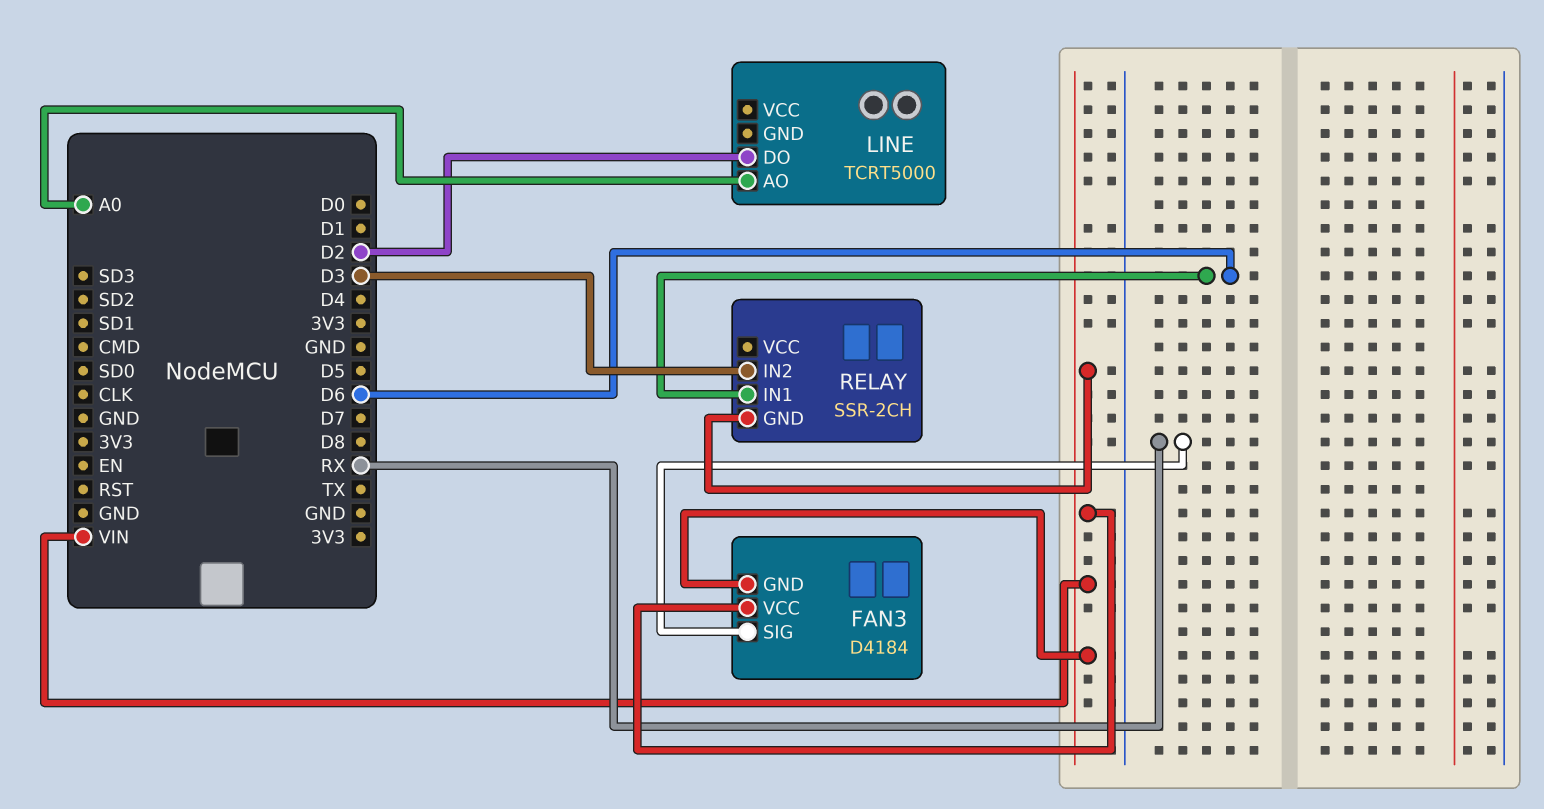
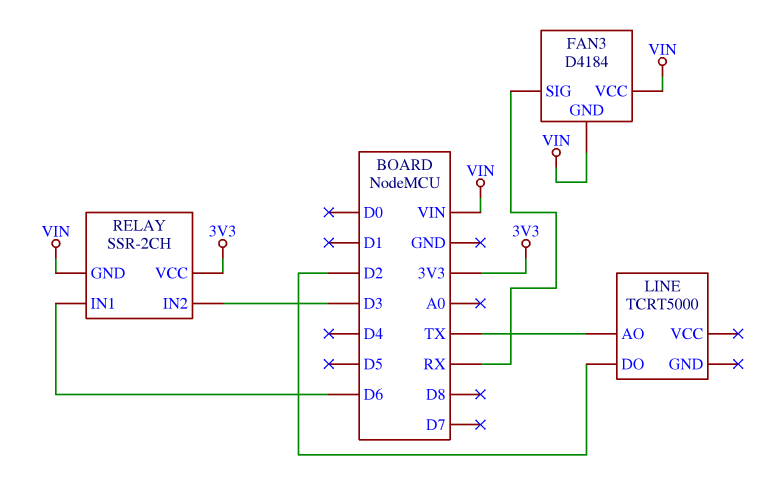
LINE pin AO: A0 -> TX
RELAY pin VCC: none -> 3V3

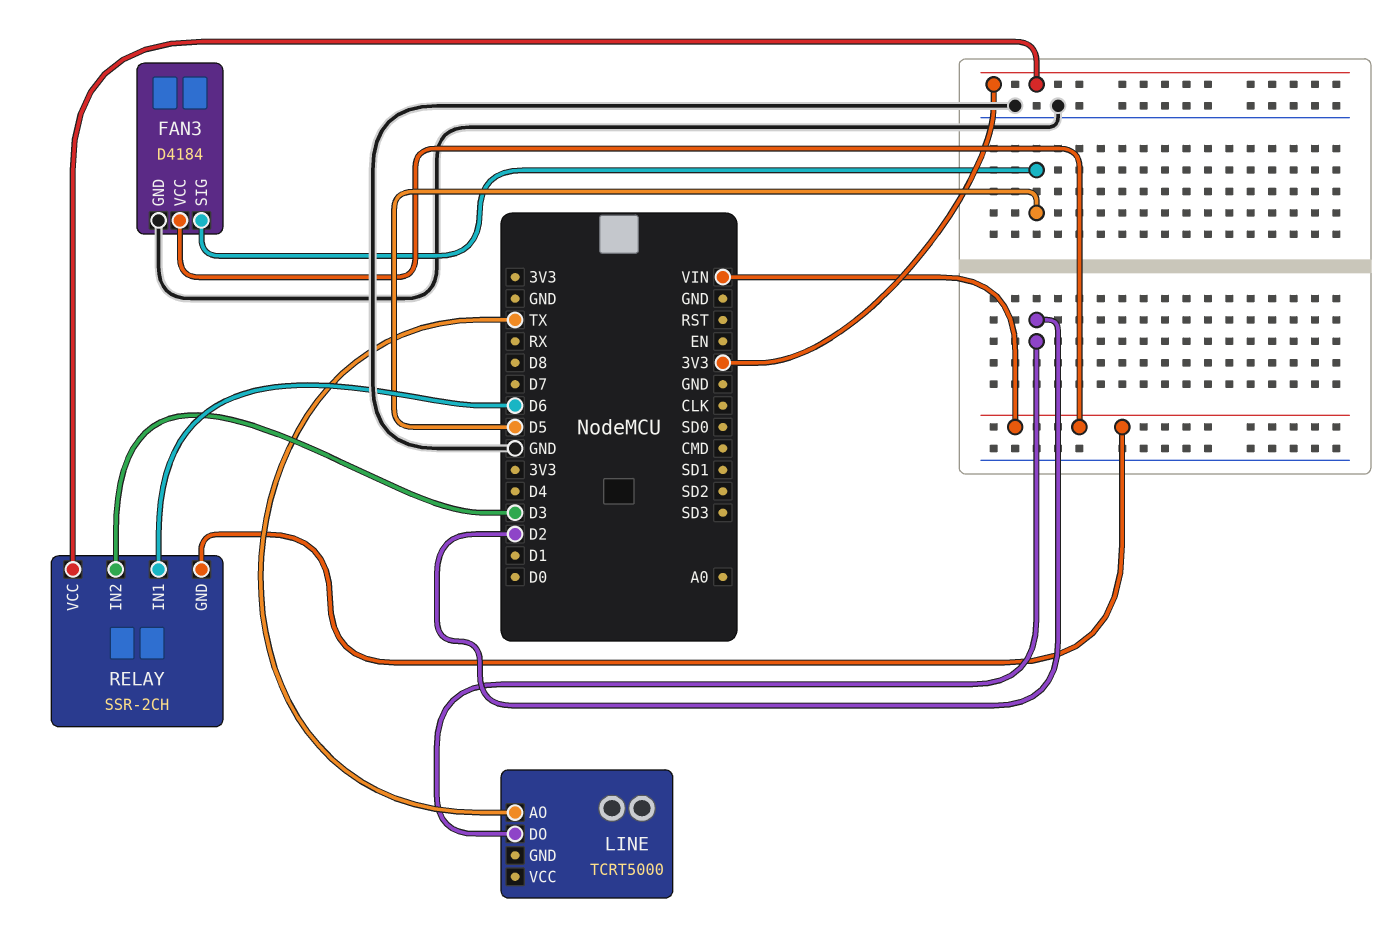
FAN3 pin GND: VIN -> GND
FAN3 pin SIG: RX -> D5

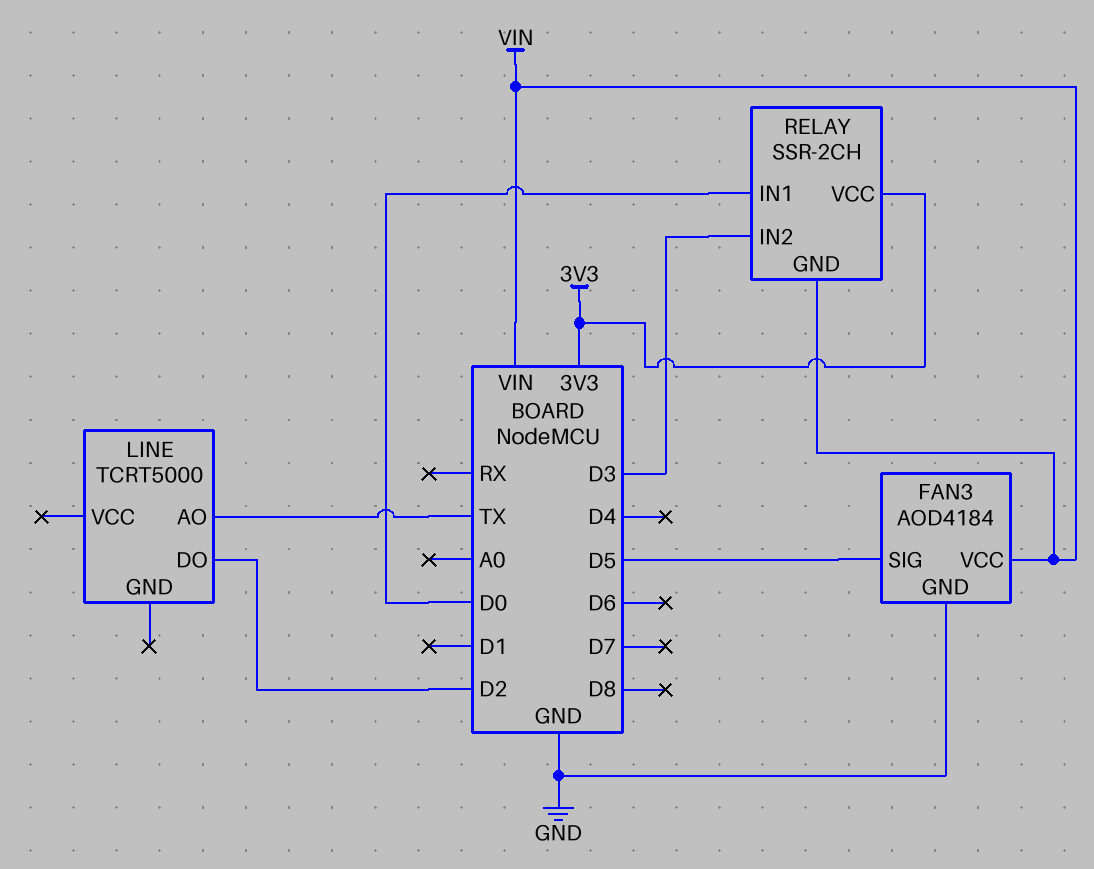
FAN3: D4184 -> AOD4184
RELAY pin IN1: D6 -> D0

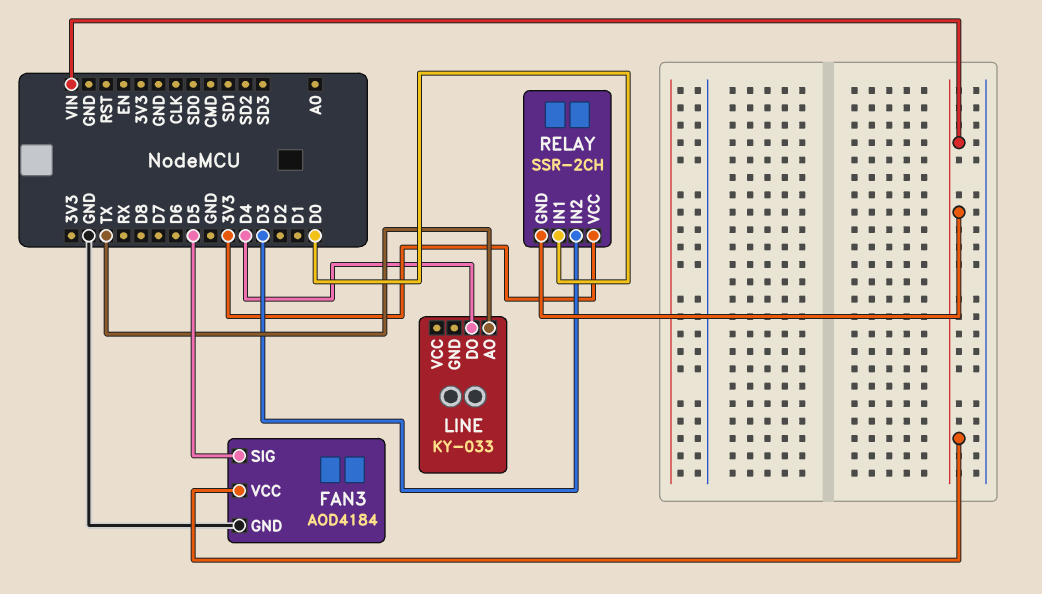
LINE: TCRT5000 -> KY-033
LINE pin DO: D2 -> D4

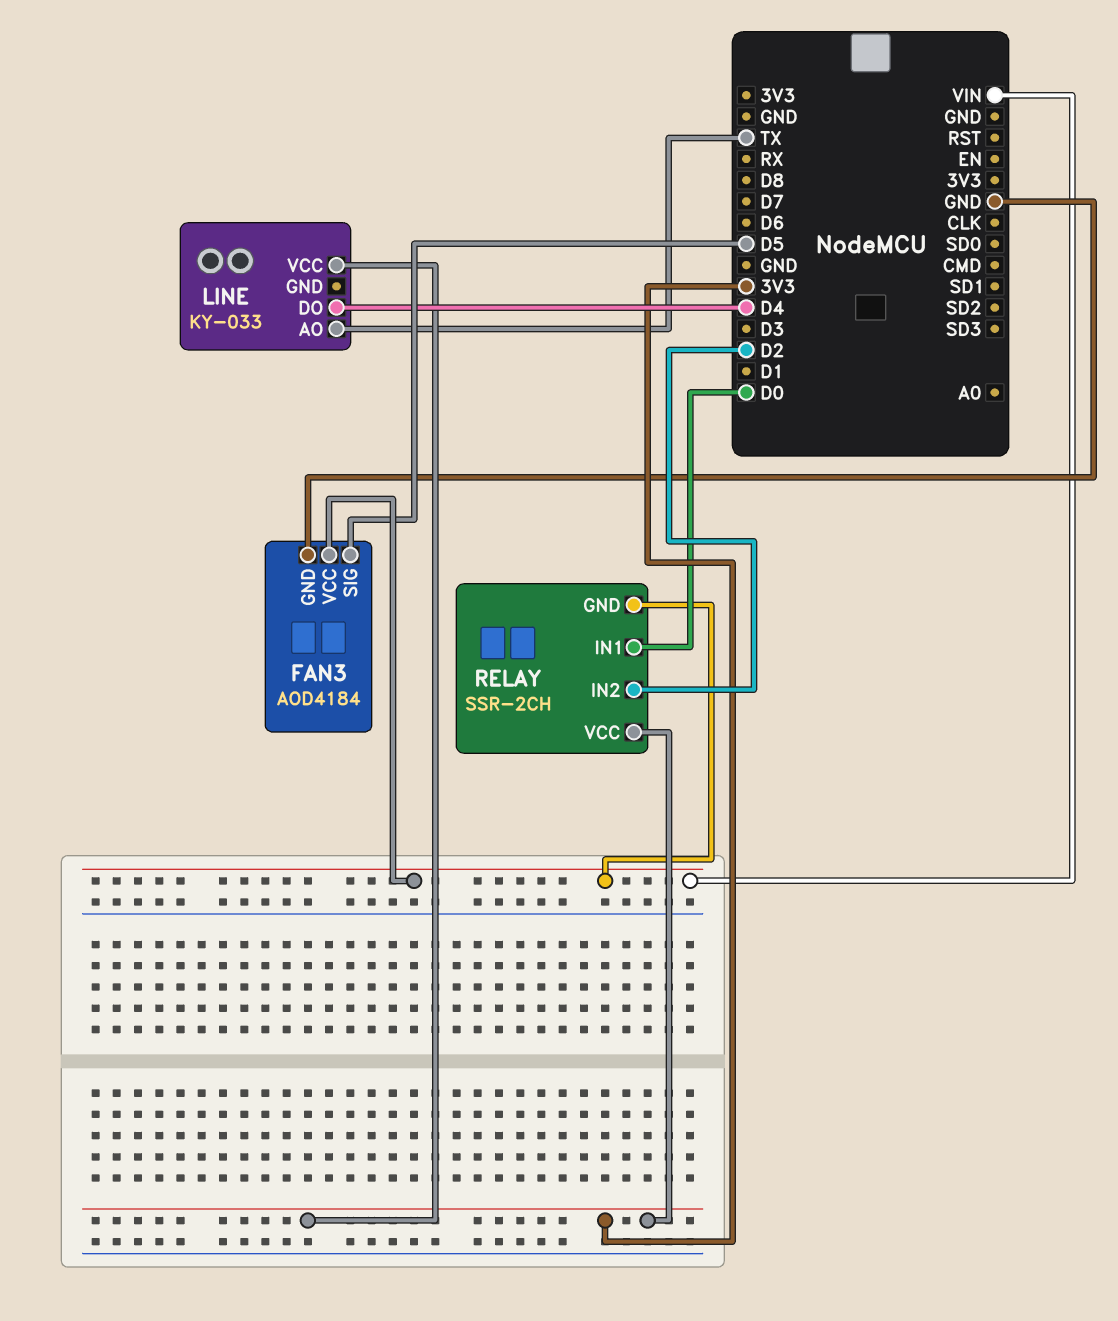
LINE pin VCC: none -> 3V3
RELAY pin IN2: D3 -> D2

